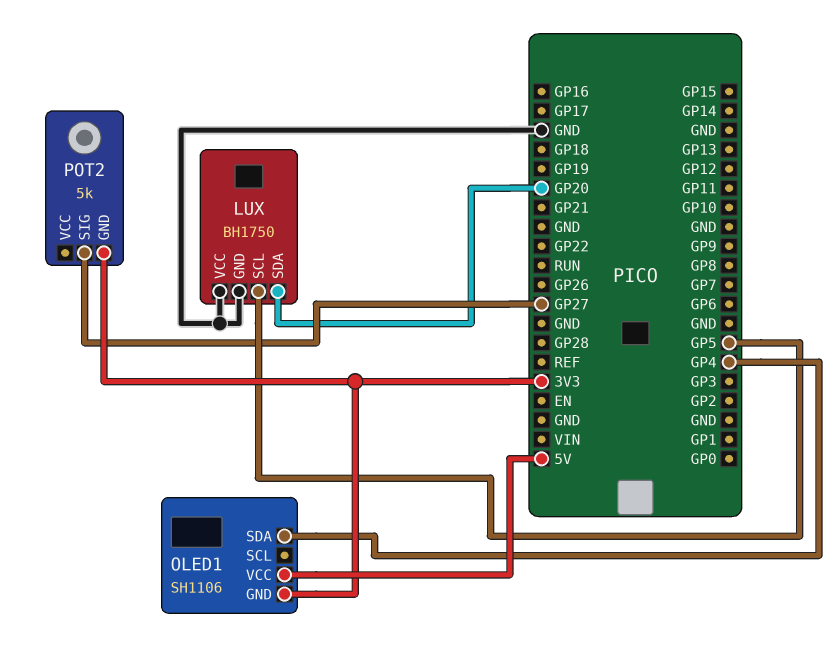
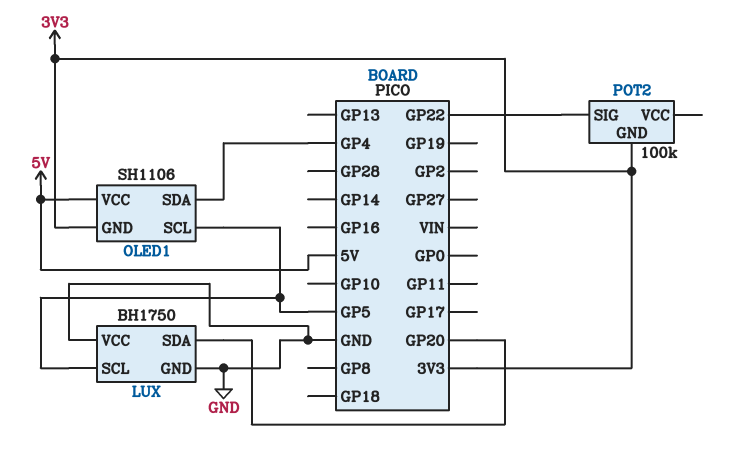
OLED1 pin SCL: none -> GP5
POT2: 5k -> 100k
POT2 pin SIG: GP27 -> GP22

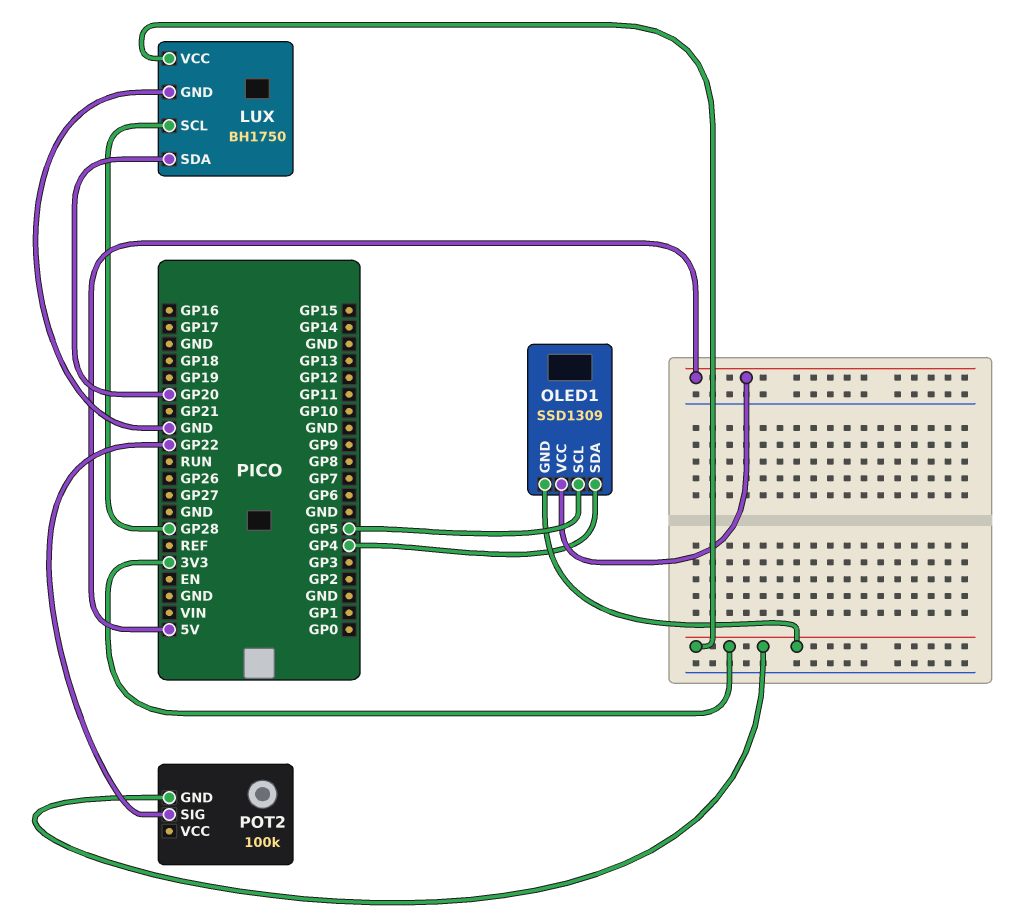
LUX pin SCL: GP5 -> GP28
LUX pin VCC: GND -> 3V3
OLED1: SH1106 -> SSD1309

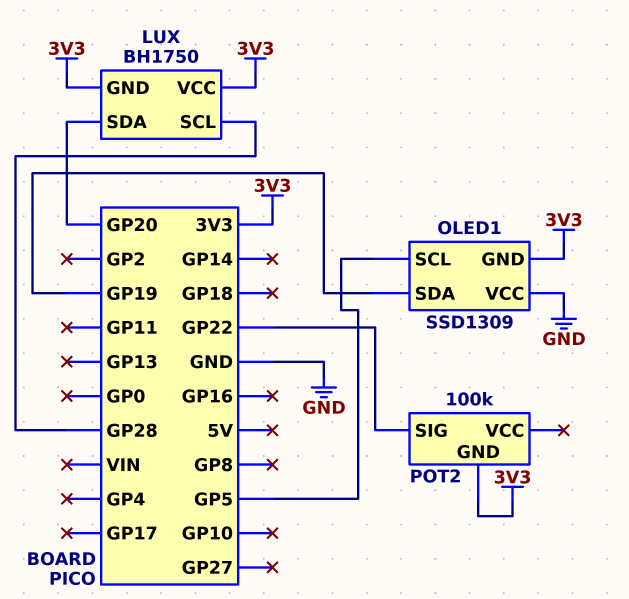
LUX pin GND: GND -> 3V3
OLED1 pin SDA: GP4 -> GP19
OLED1 pin VCC: 5V -> GND

